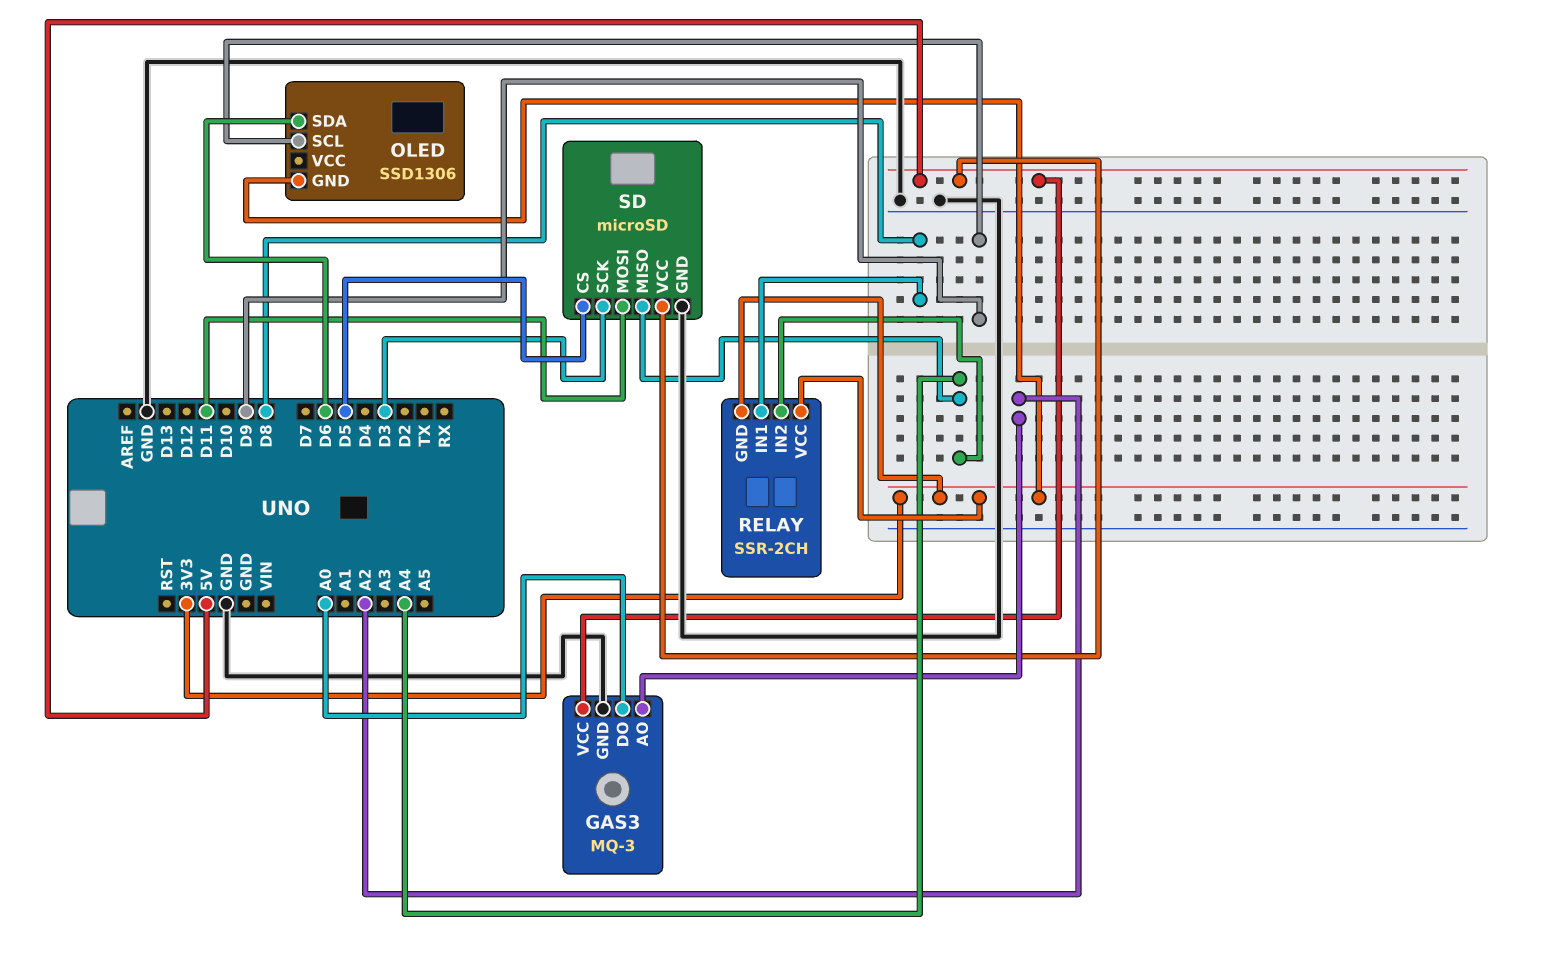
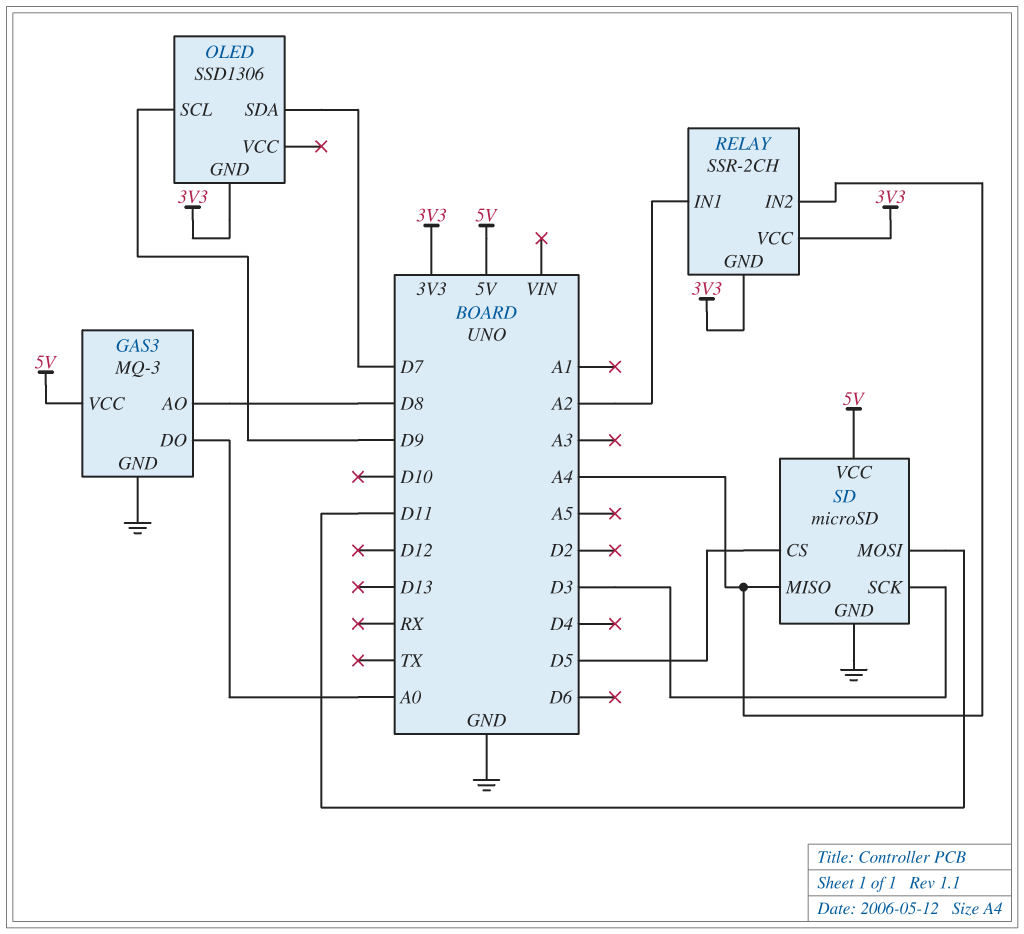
GAS3 pin AO: A2 -> D8
OLED pin SDA: D6 -> D7
RELAY pin IN1: D8 -> A2

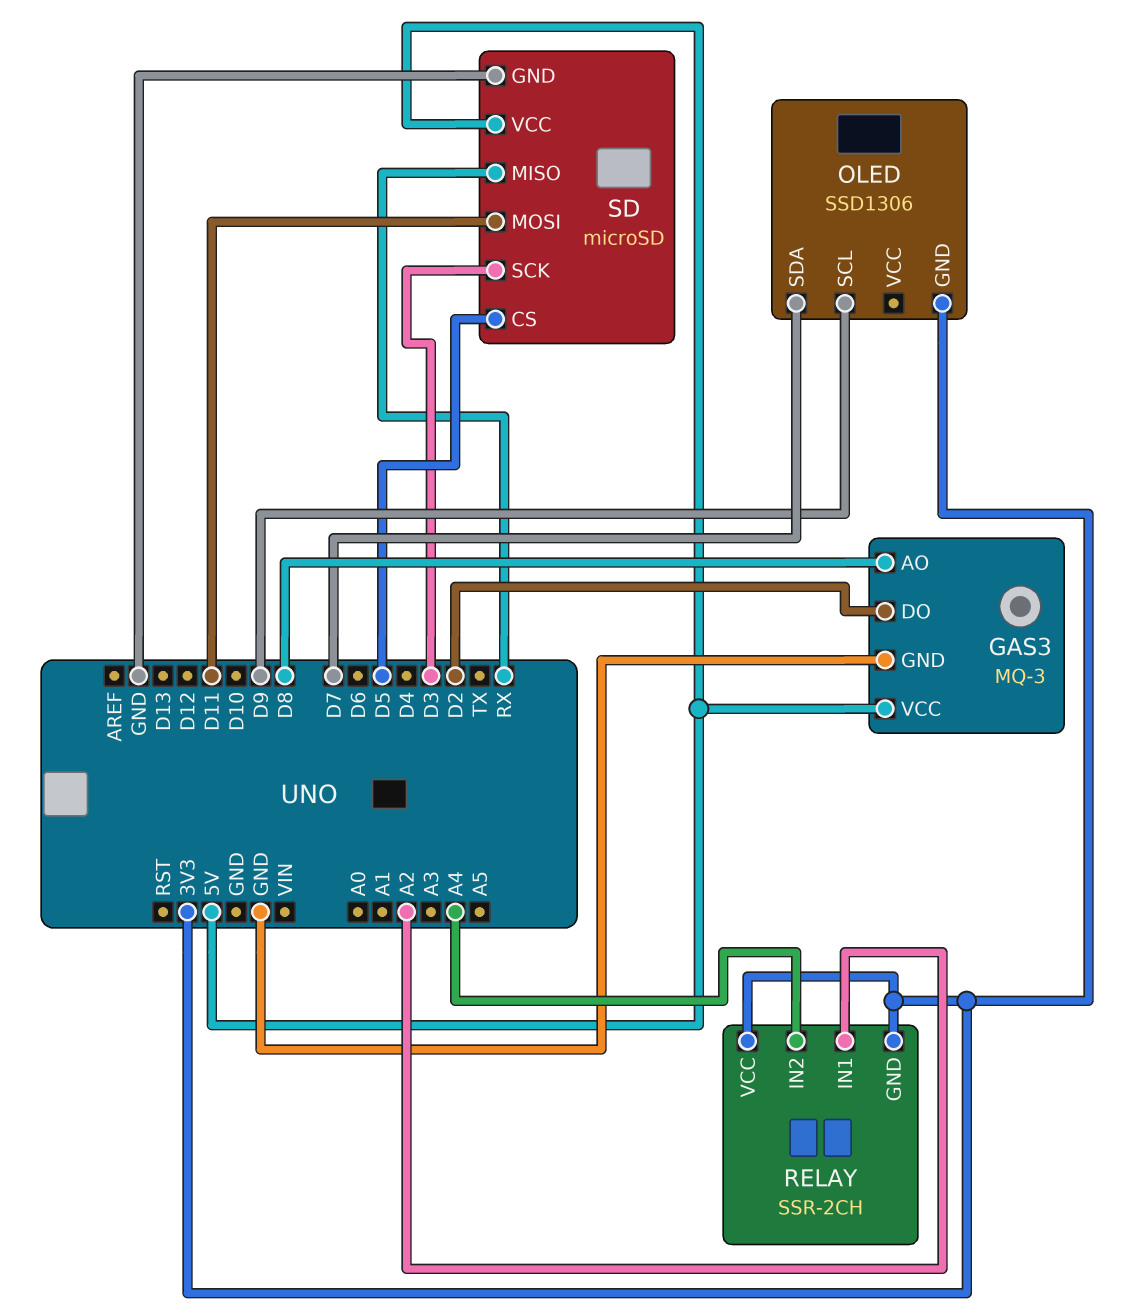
GAS3 pin DO: A0 -> D2
SD pin MISO: A4 -> RX

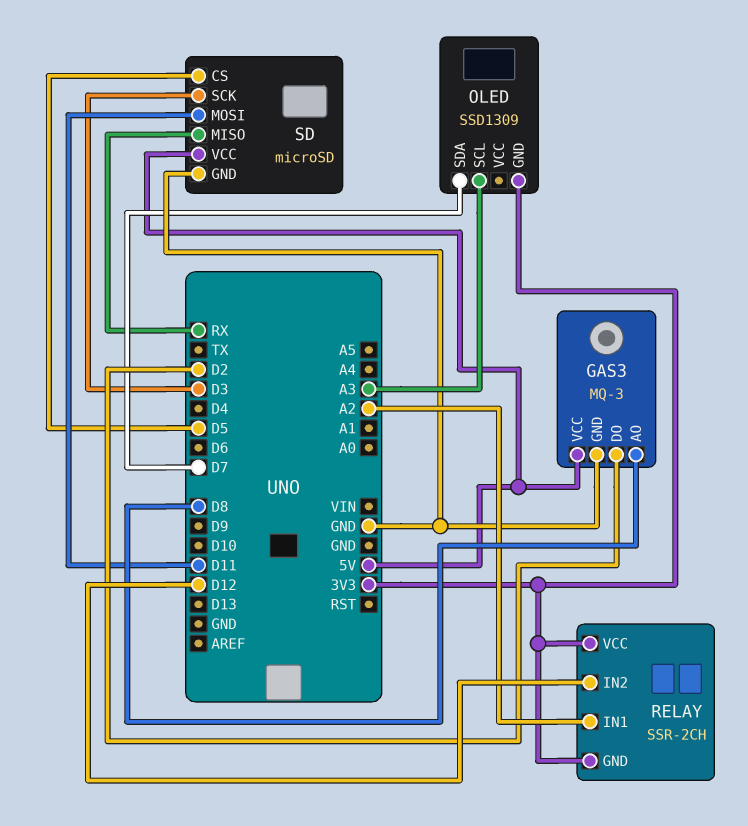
OLED: SSD1306 -> SSD1309
OLED pin SCL: D9 -> A3
RELAY pin IN2: A4 -> D12

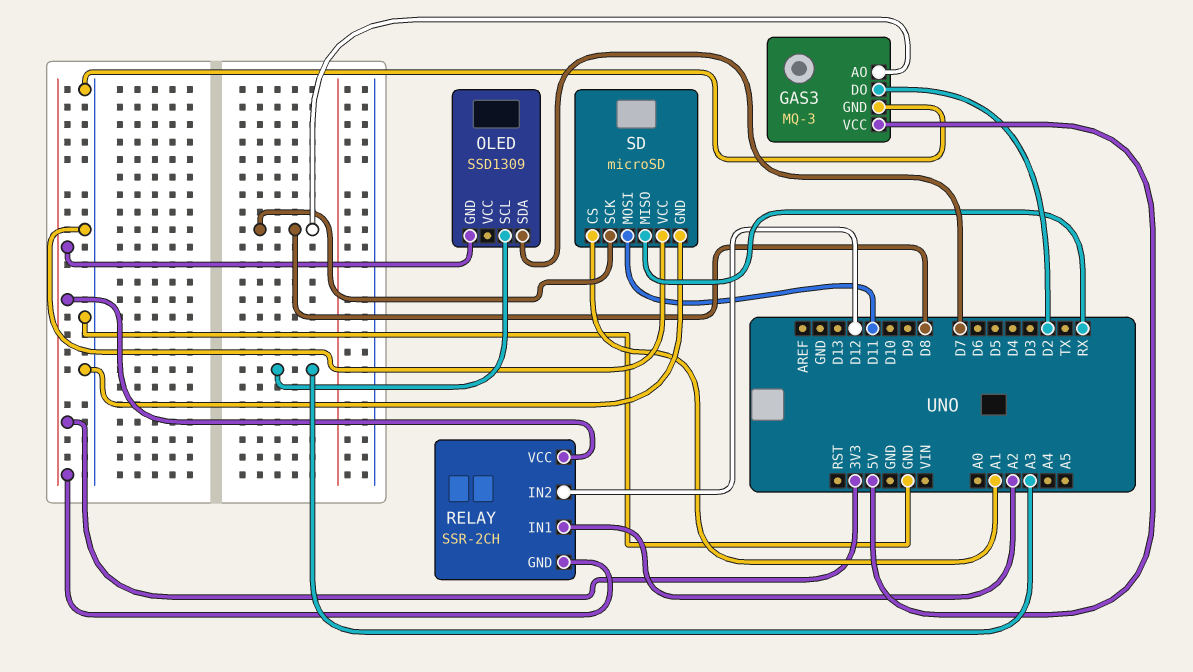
SD pin CS: D5 -> A1
SD pin SCK: D3 -> D8
SD pin VCC: 5V -> GND

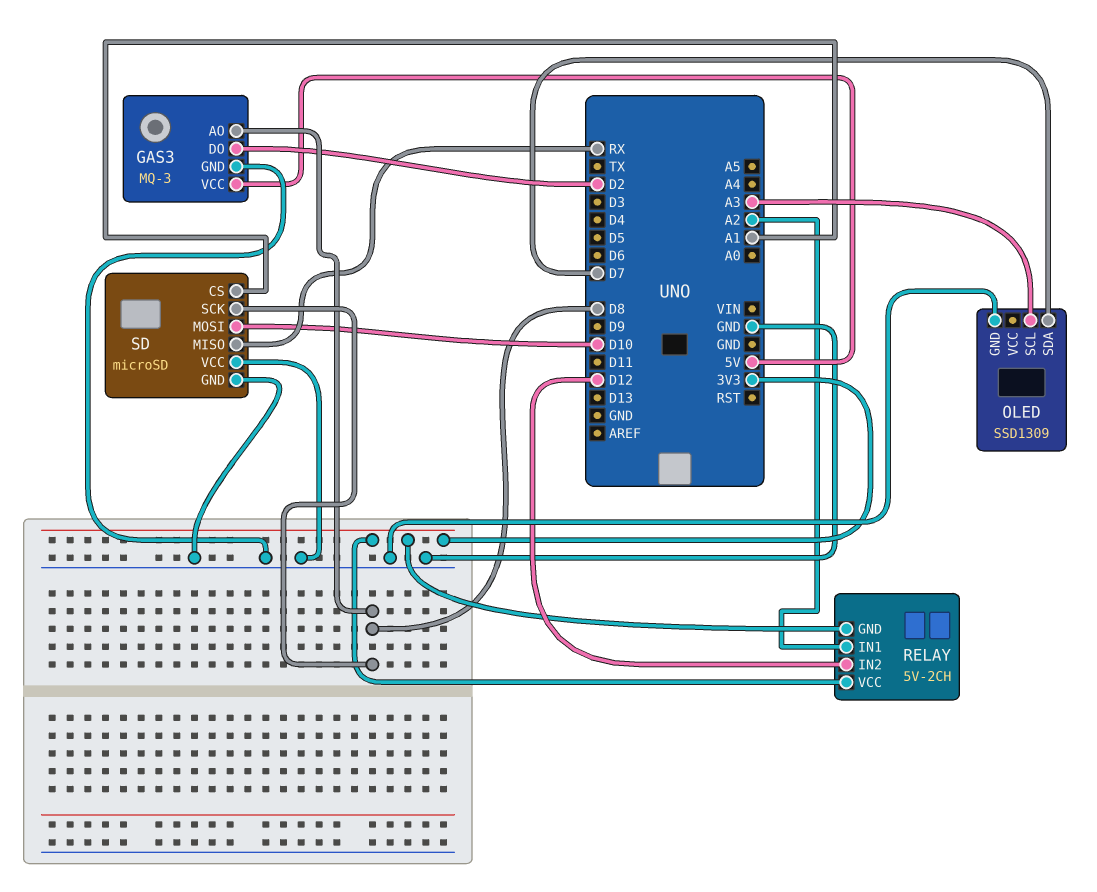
OLED pin GND: 3V3 -> GND
RELAY: SSR-2CH -> 5V-2CH
SD pin MOSI: D11 -> D10

